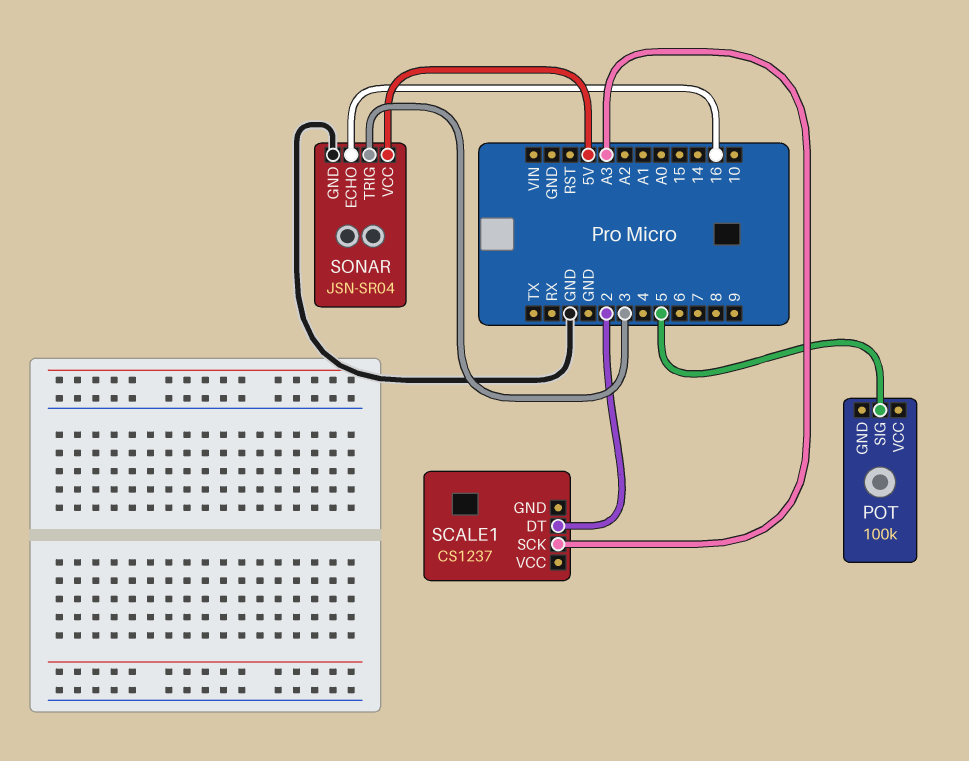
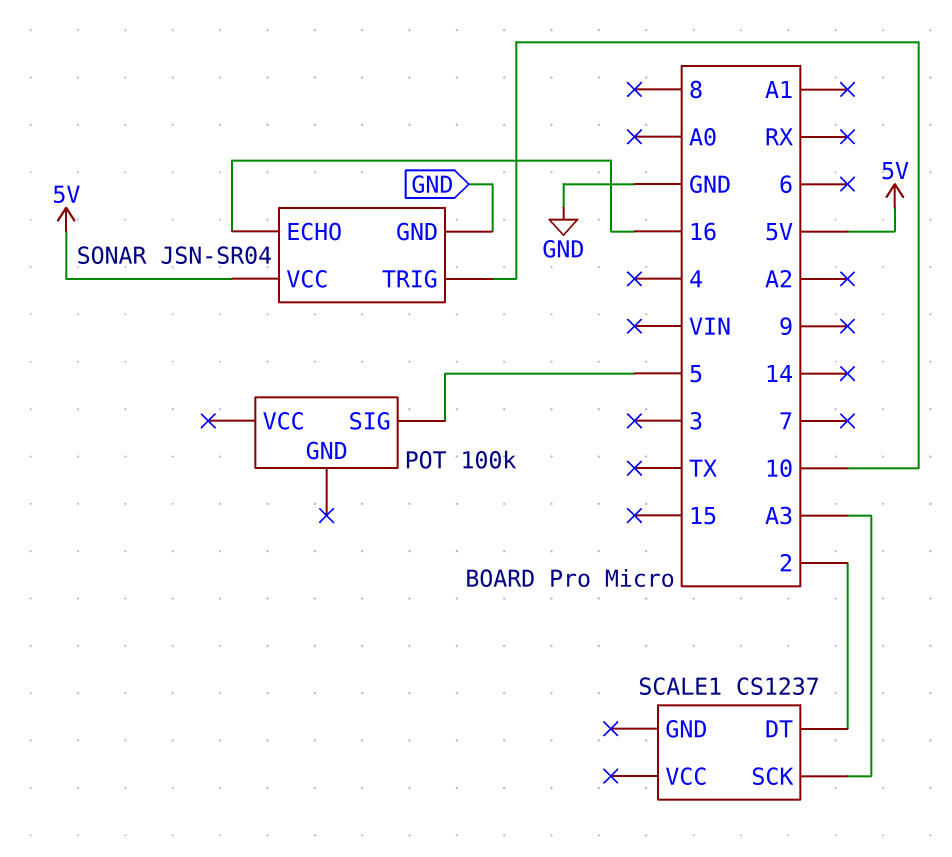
SONAR pin TRIG: 3 -> 10

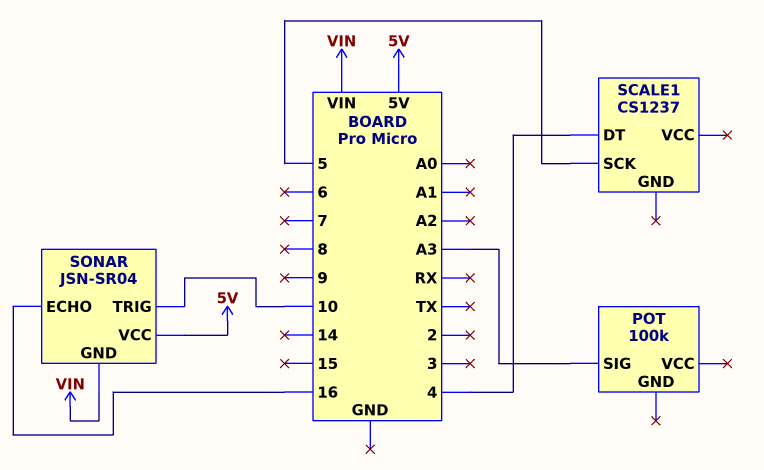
POT pin SIG: 5 -> A3
SCALE1 pin DT: 2 -> 4
SCALE1 pin SCK: A3 -> 5
SONAR pin GND: GND -> VIN

